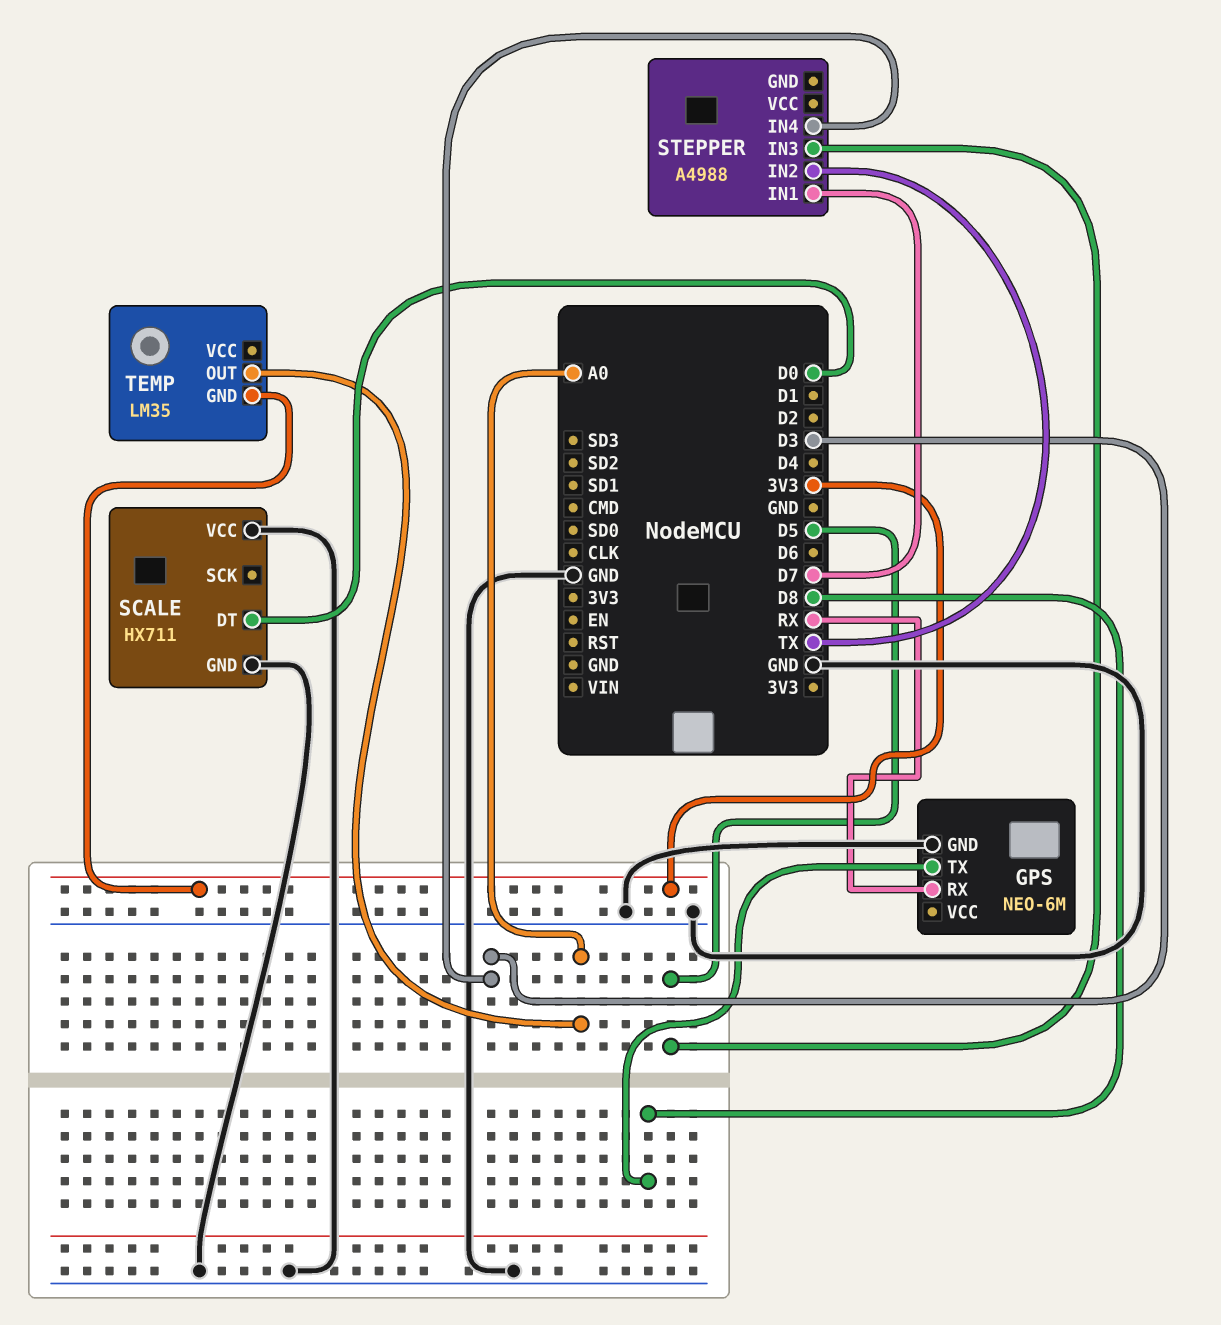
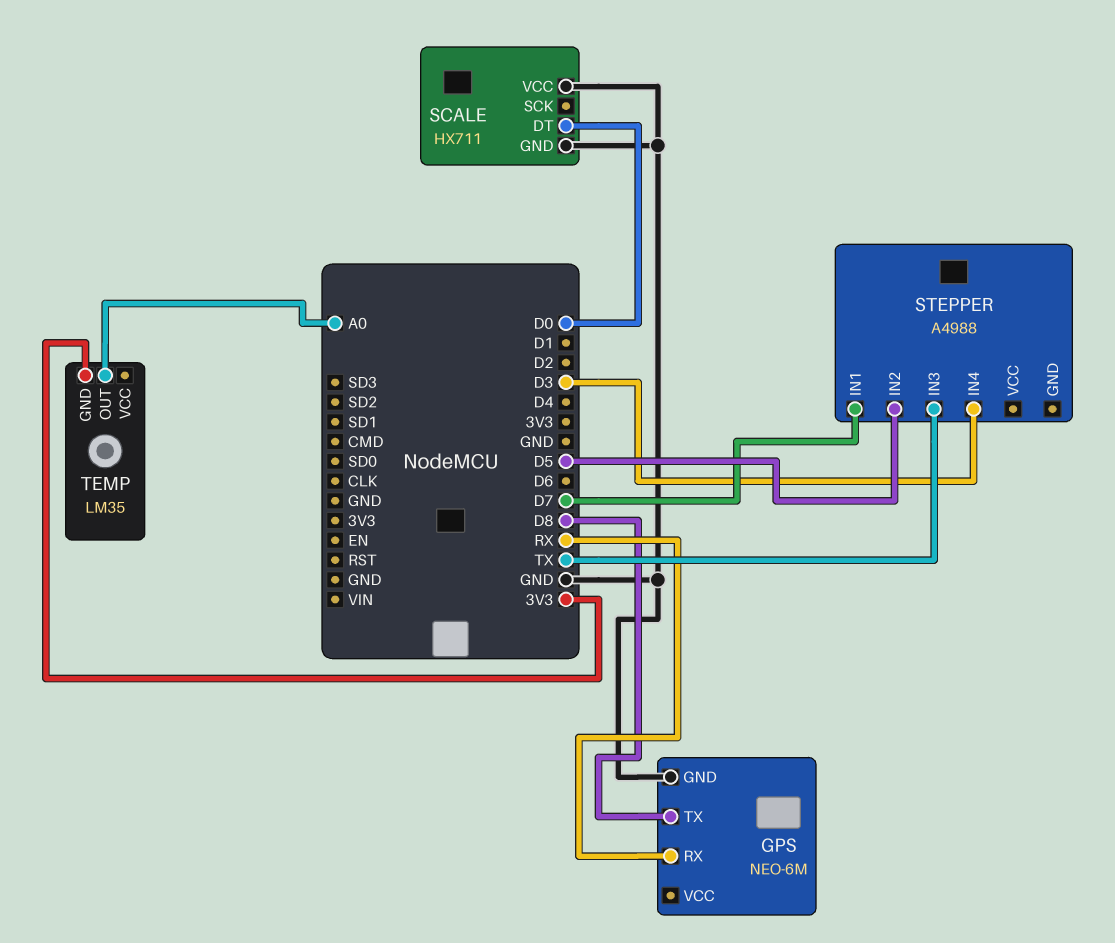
STEPPER pin IN2: TX -> D5
STEPPER pin IN3: D5 -> TX

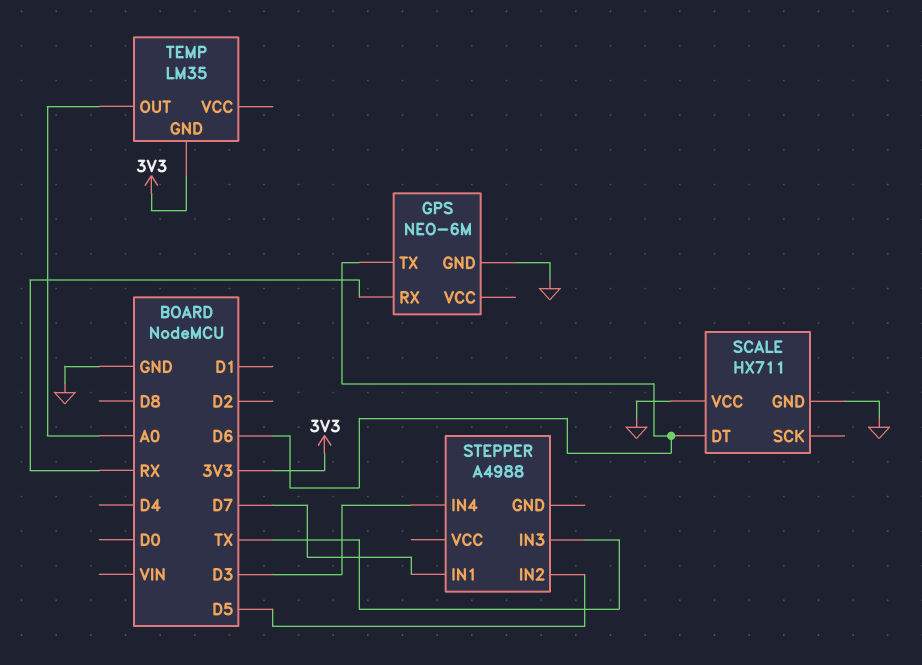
GPS pin TX: D8 -> D6
SCALE pin DT: D0 -> D6

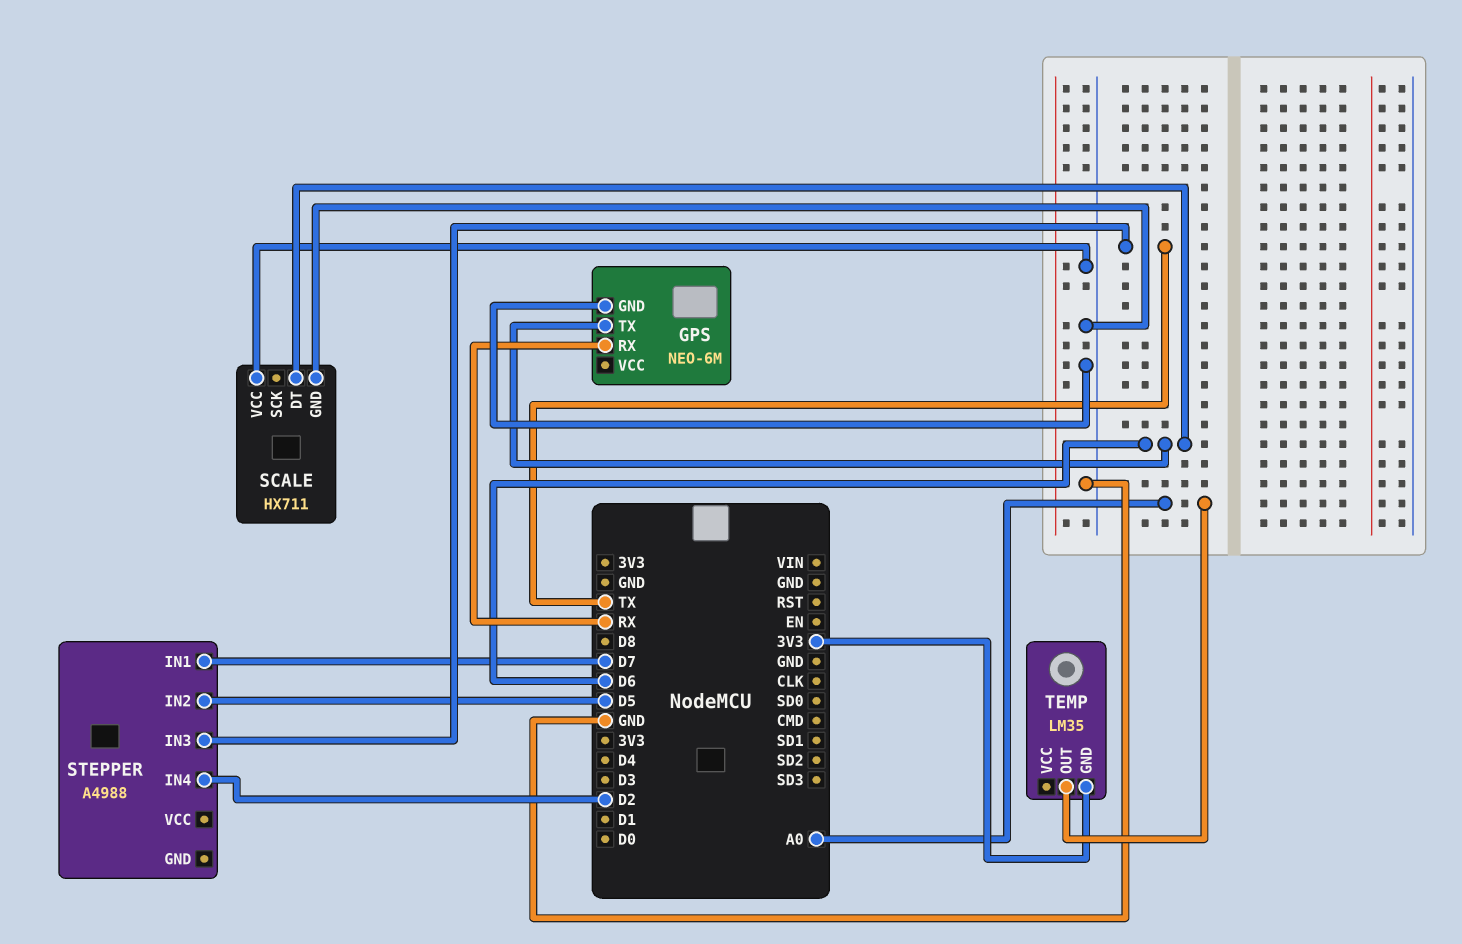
STEPPER pin IN4: D3 -> D2

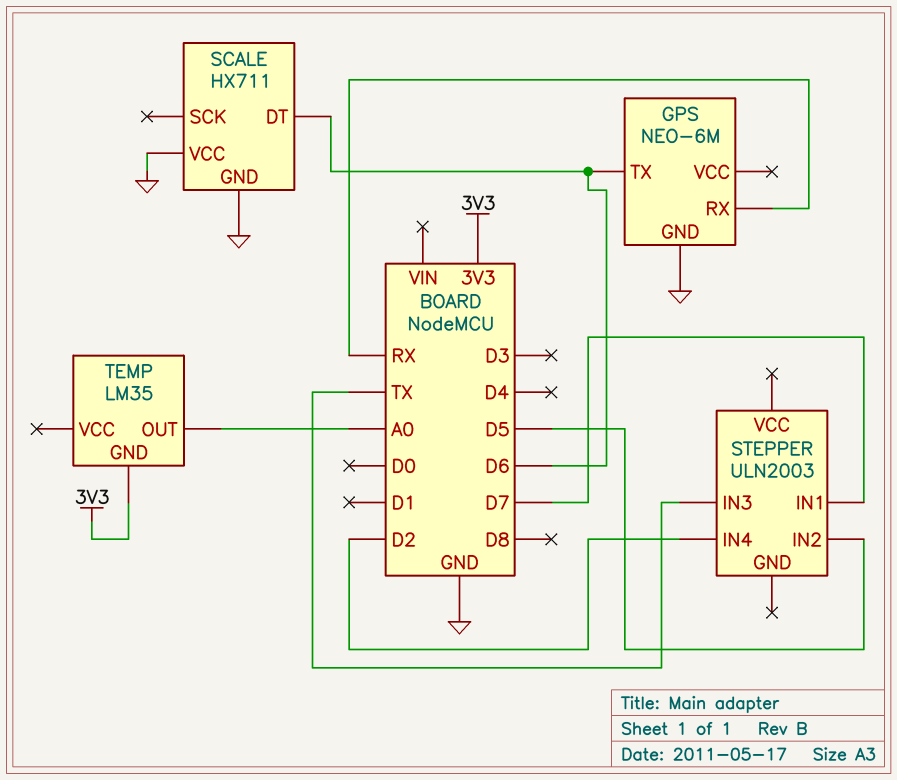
STEPPER: A4988 -> ULN2003

